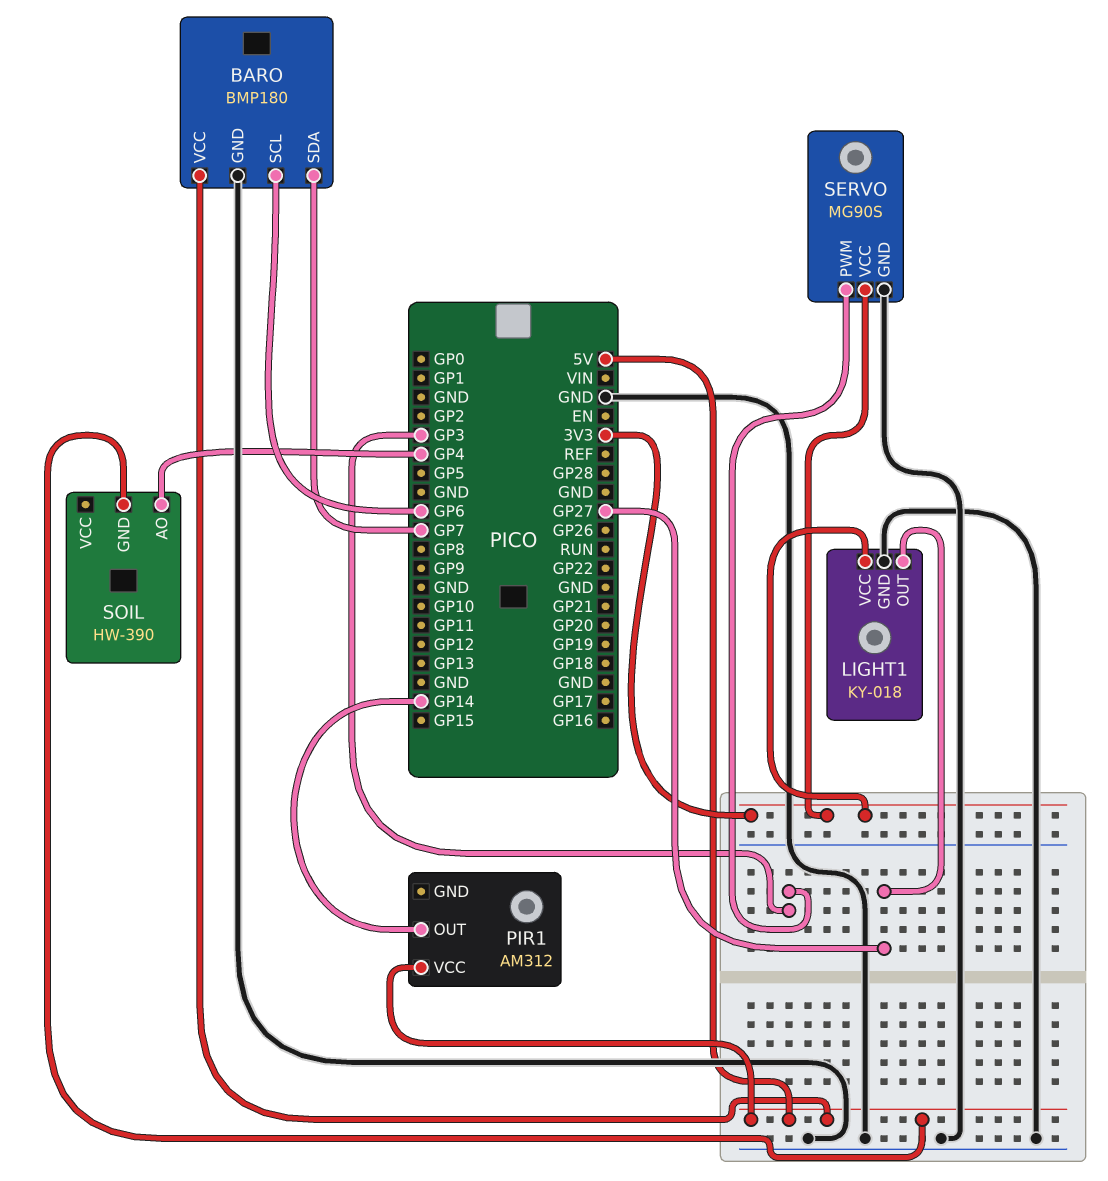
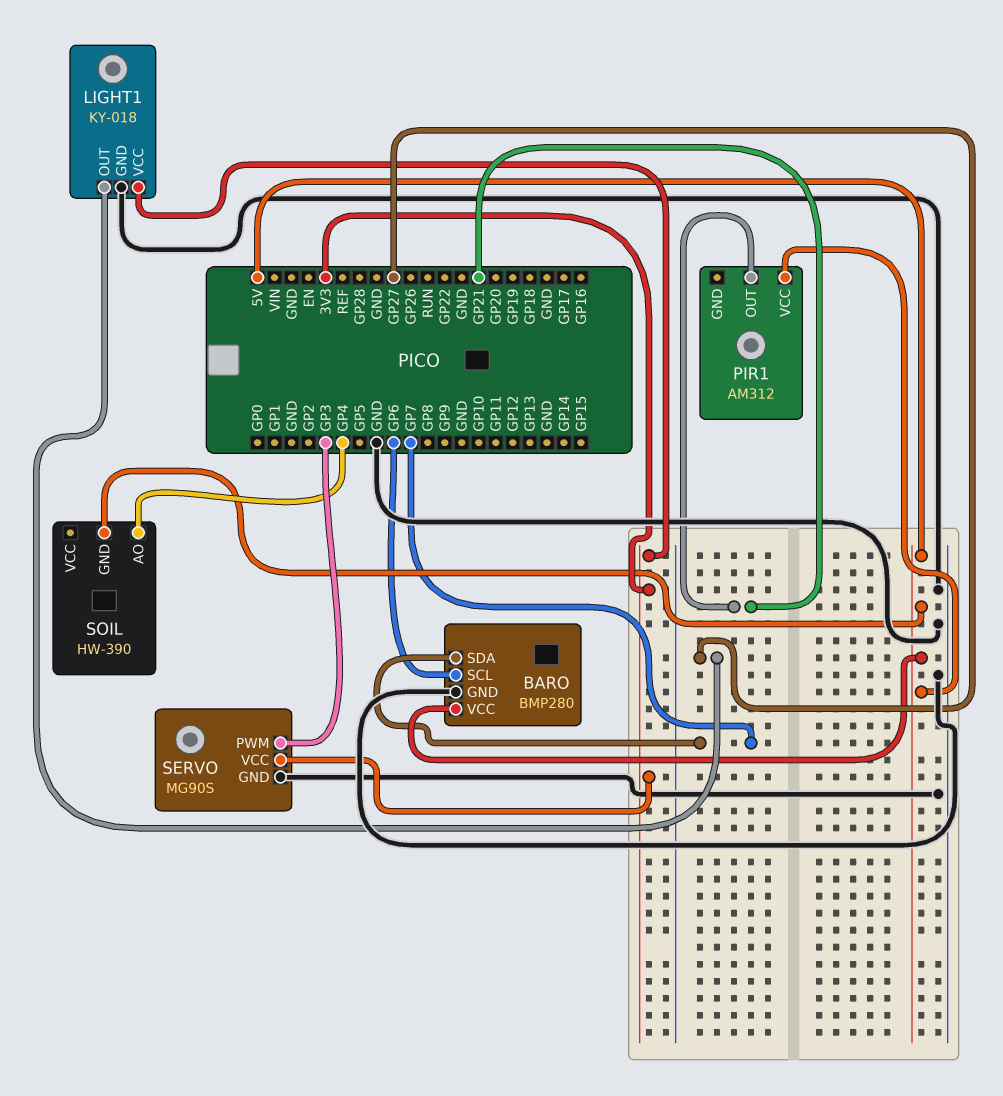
BARO: BMP180 -> BMP280
PIR1 pin OUT: GP14 -> GP21

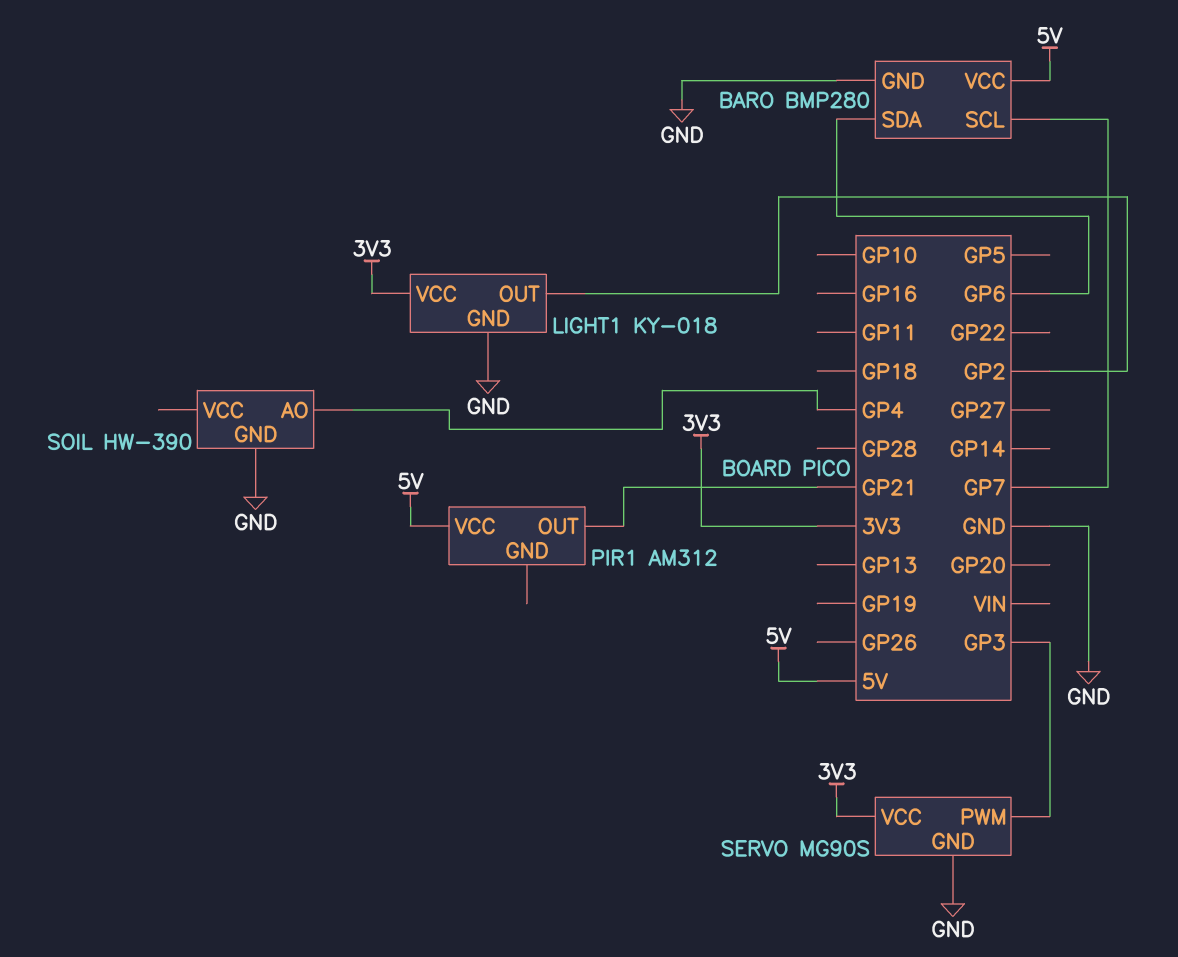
BARO pin SCL: GP6 -> GP7
BARO pin SDA: GP7 -> GP6
LIGHT1 pin OUT: GP27 -> GP2
SOIL pin GND: 5V -> GND

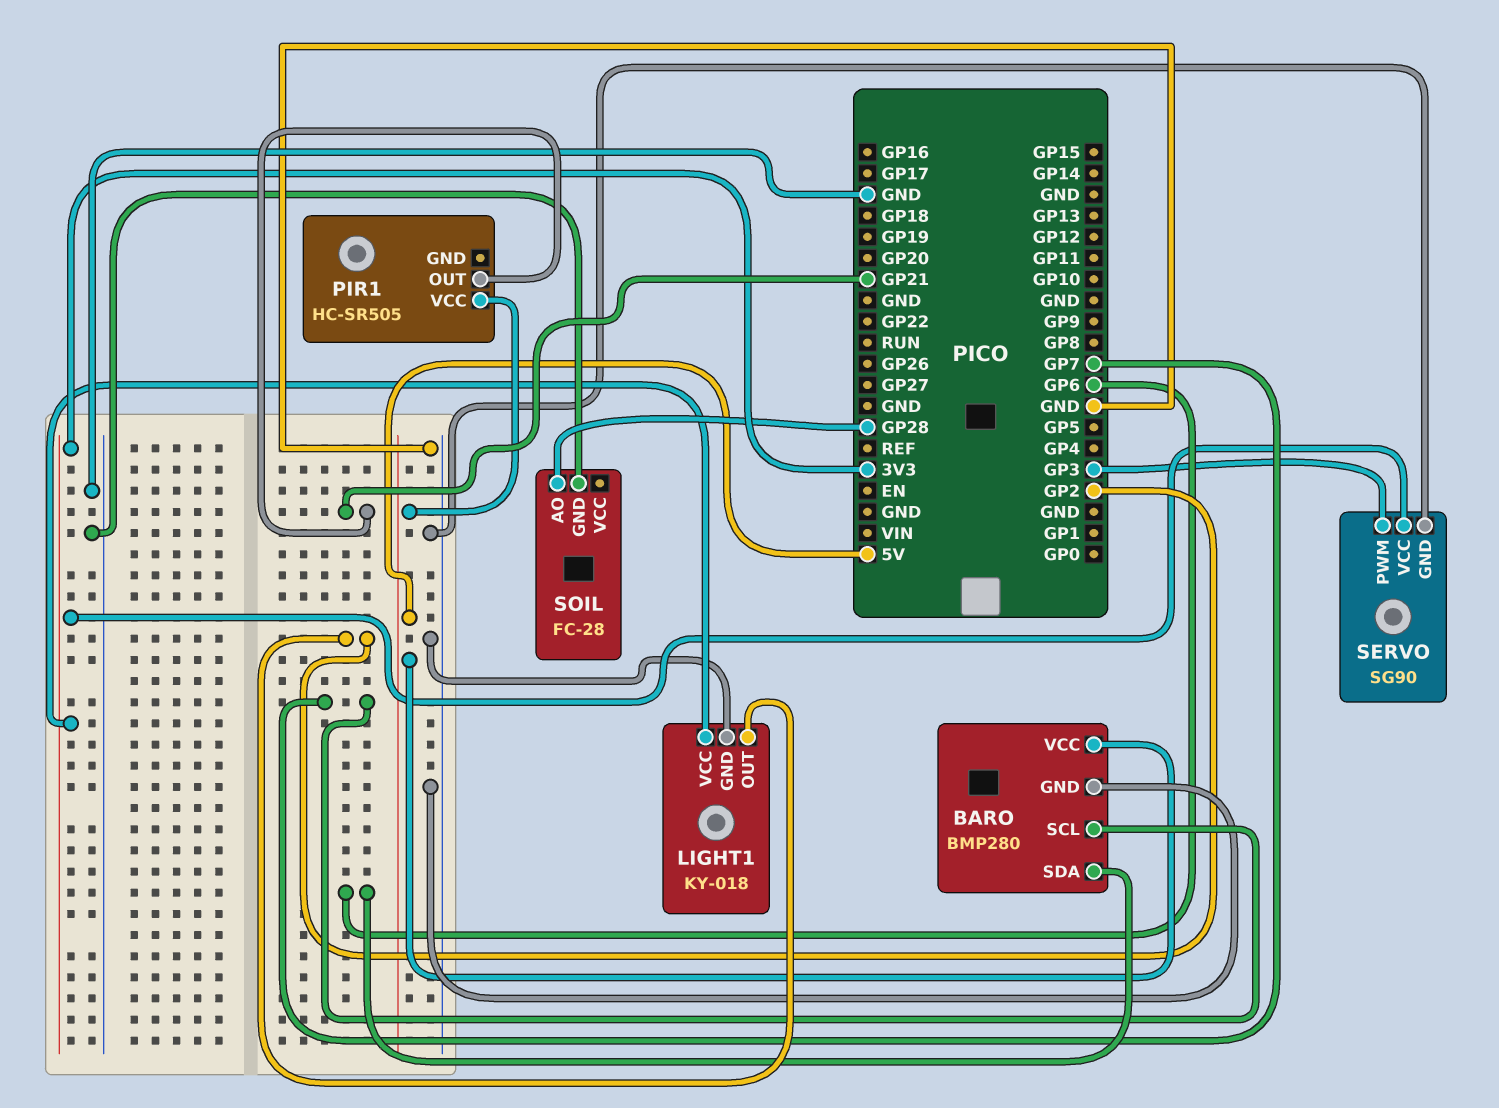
PIR1: AM312 -> HC-SR505
SERVO: MG90S -> SG90
SOIL: HW-390 -> FC-28
SOIL pin AO: GP4 -> GP28

